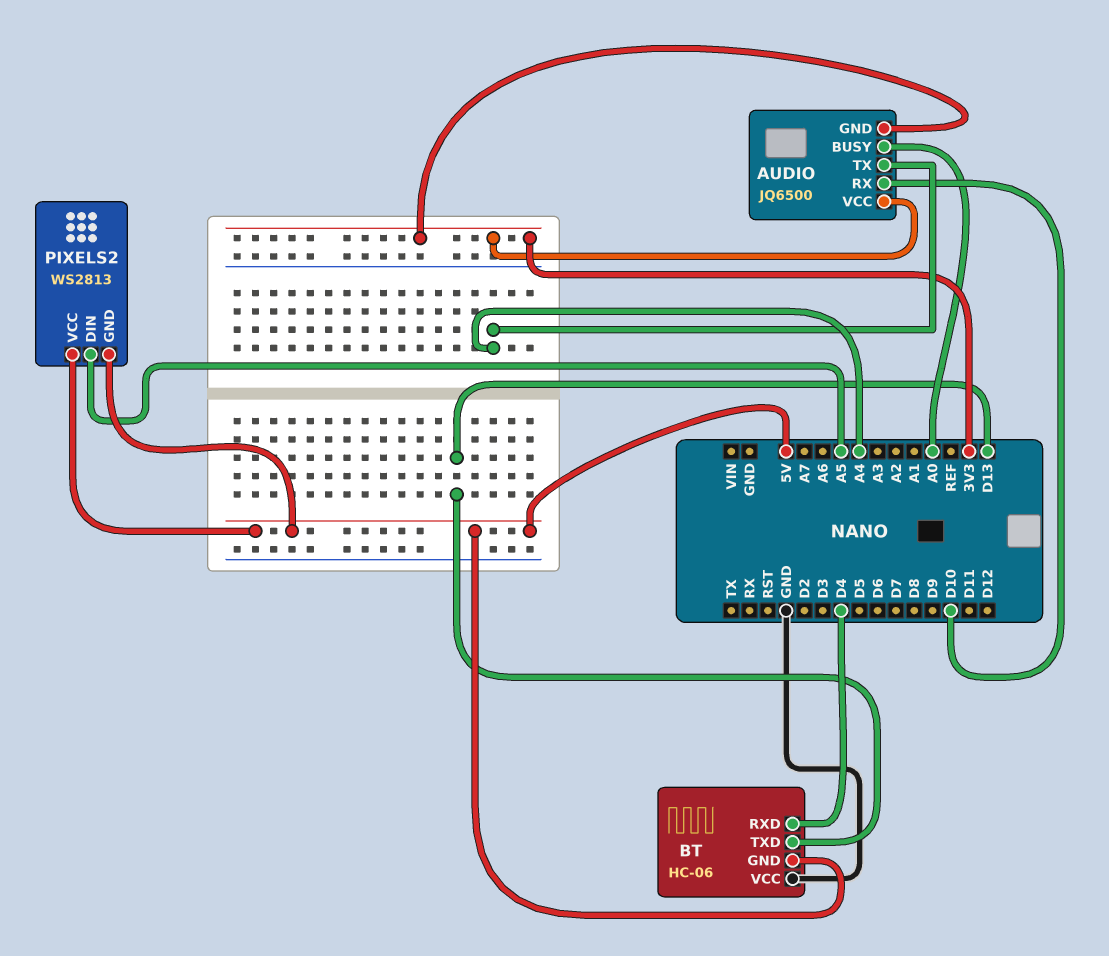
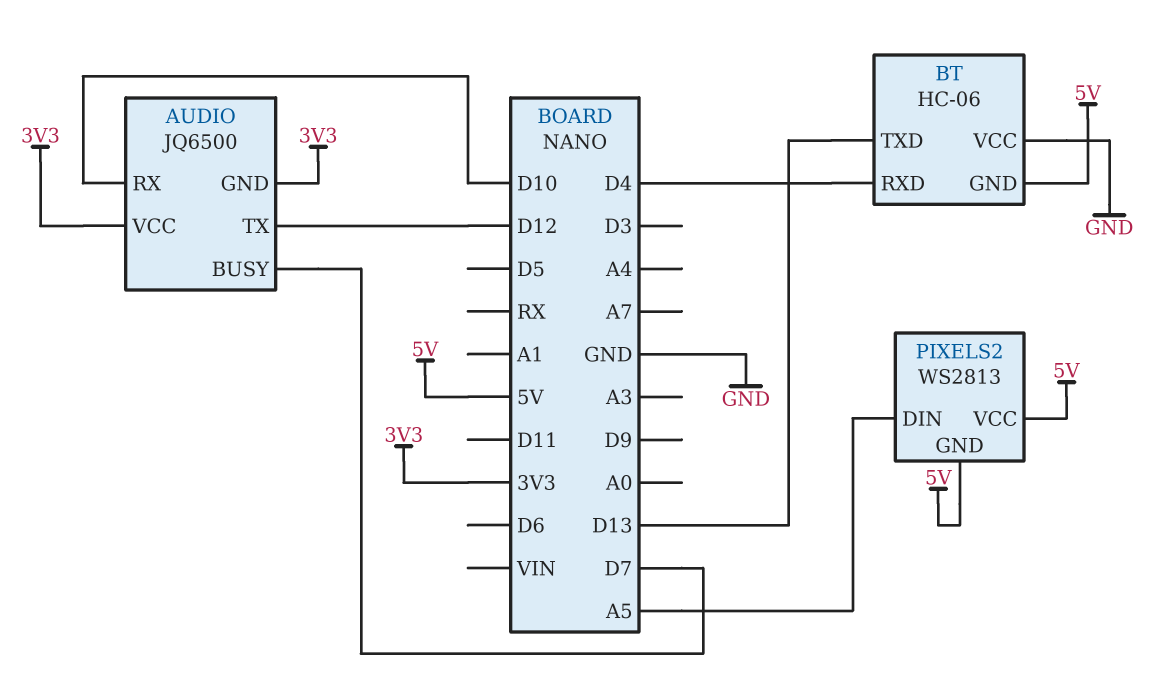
AUDIO pin BUSY: A0 -> D7
AUDIO pin TX: A4 -> D12

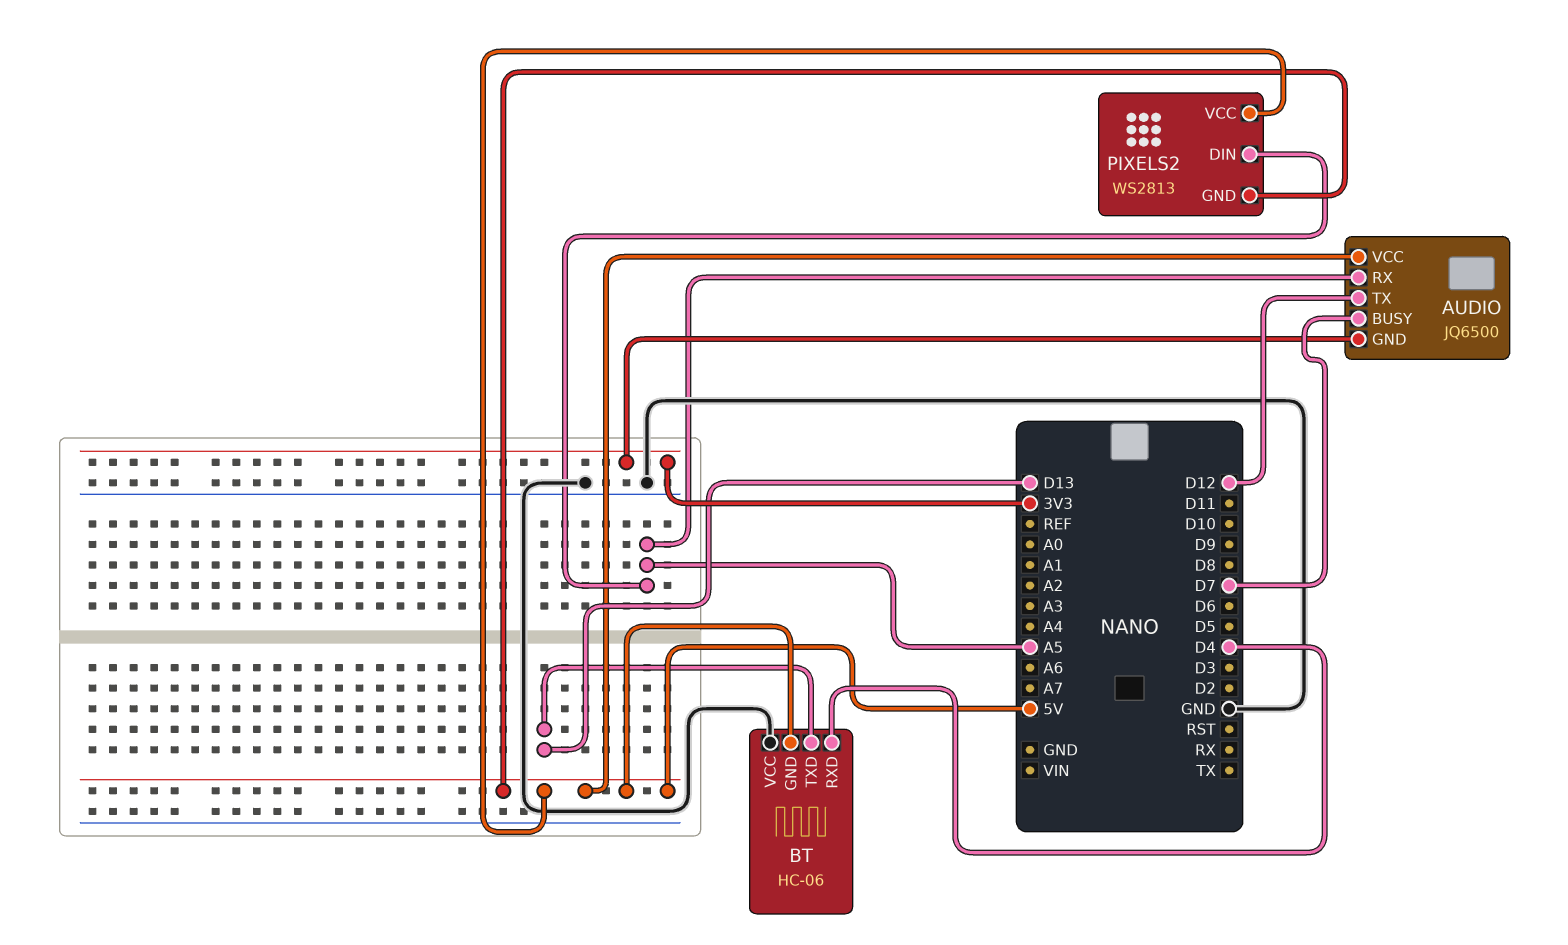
AUDIO pin RX: D10 -> A5
AUDIO pin VCC: 3V3 -> 5V

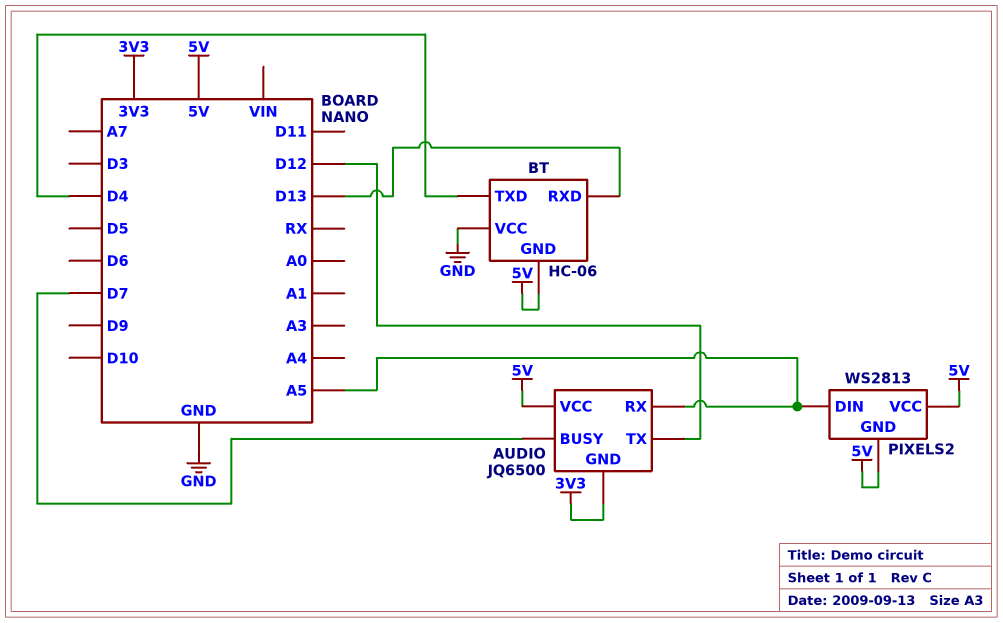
BT pin RXD: D4 -> D13
BT pin TXD: D13 -> D4

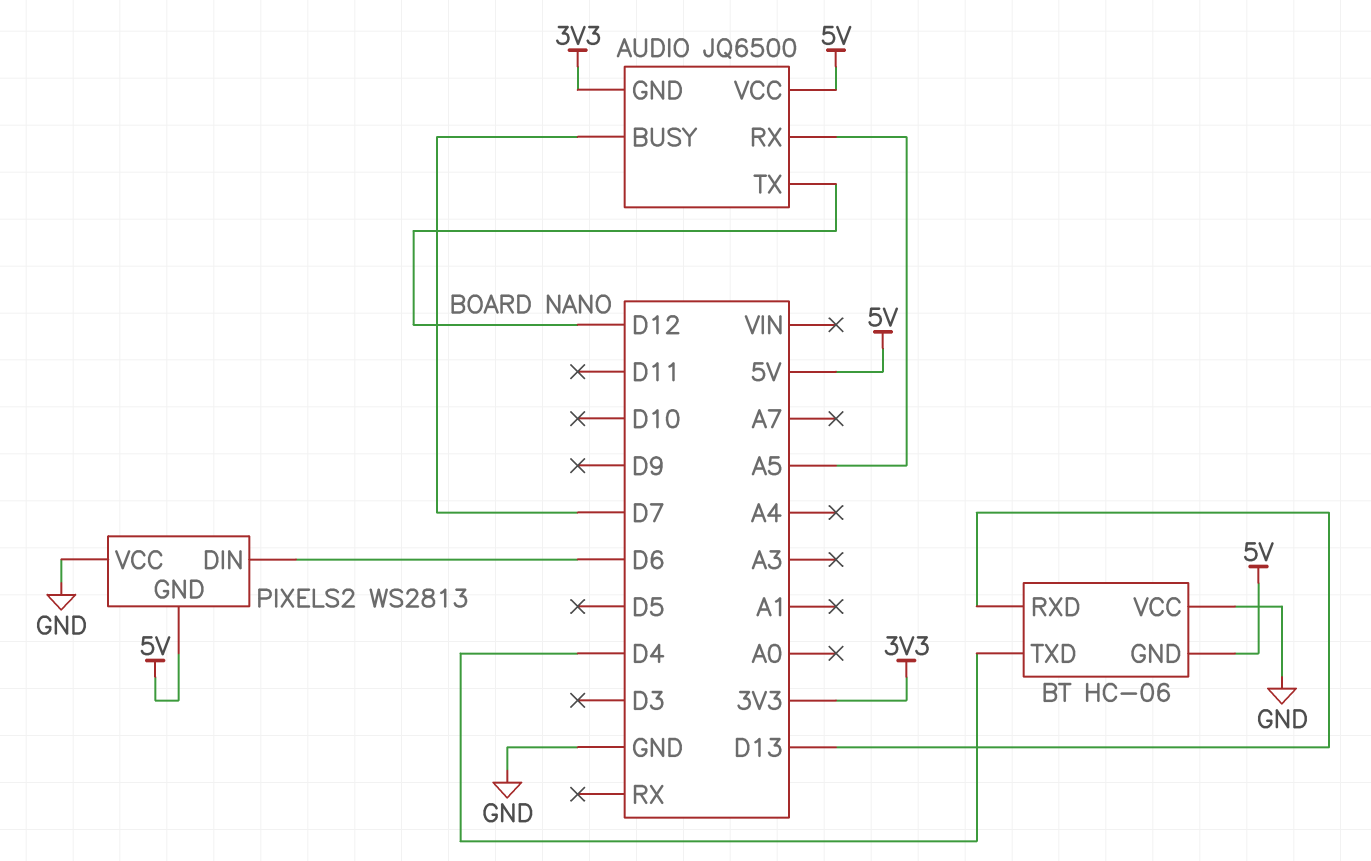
PIXELS2 pin DIN: A5 -> D6
PIXELS2 pin VCC: 5V -> GND

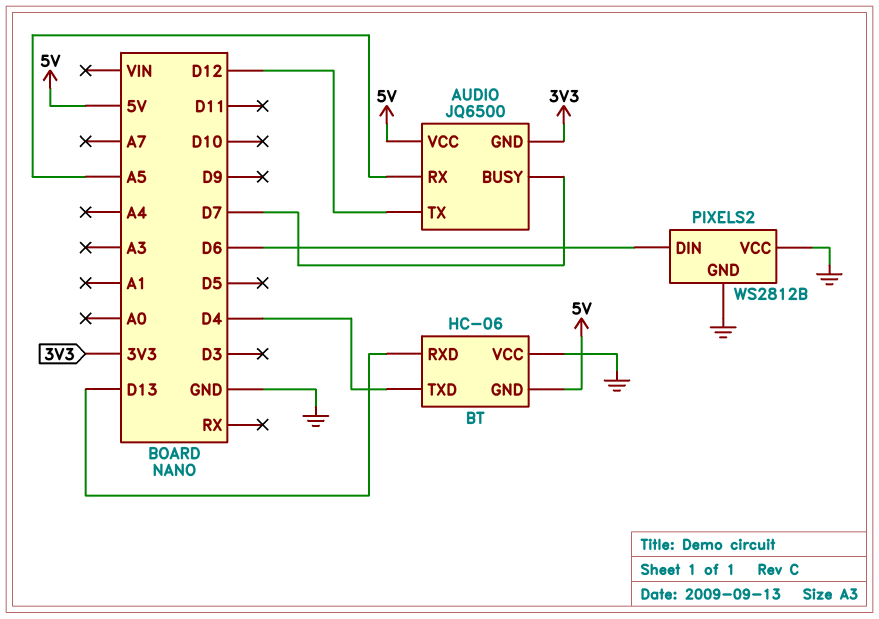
PIXELS2: WS2813 -> WS2812B
PIXELS2 pin GND: 5V -> GND

